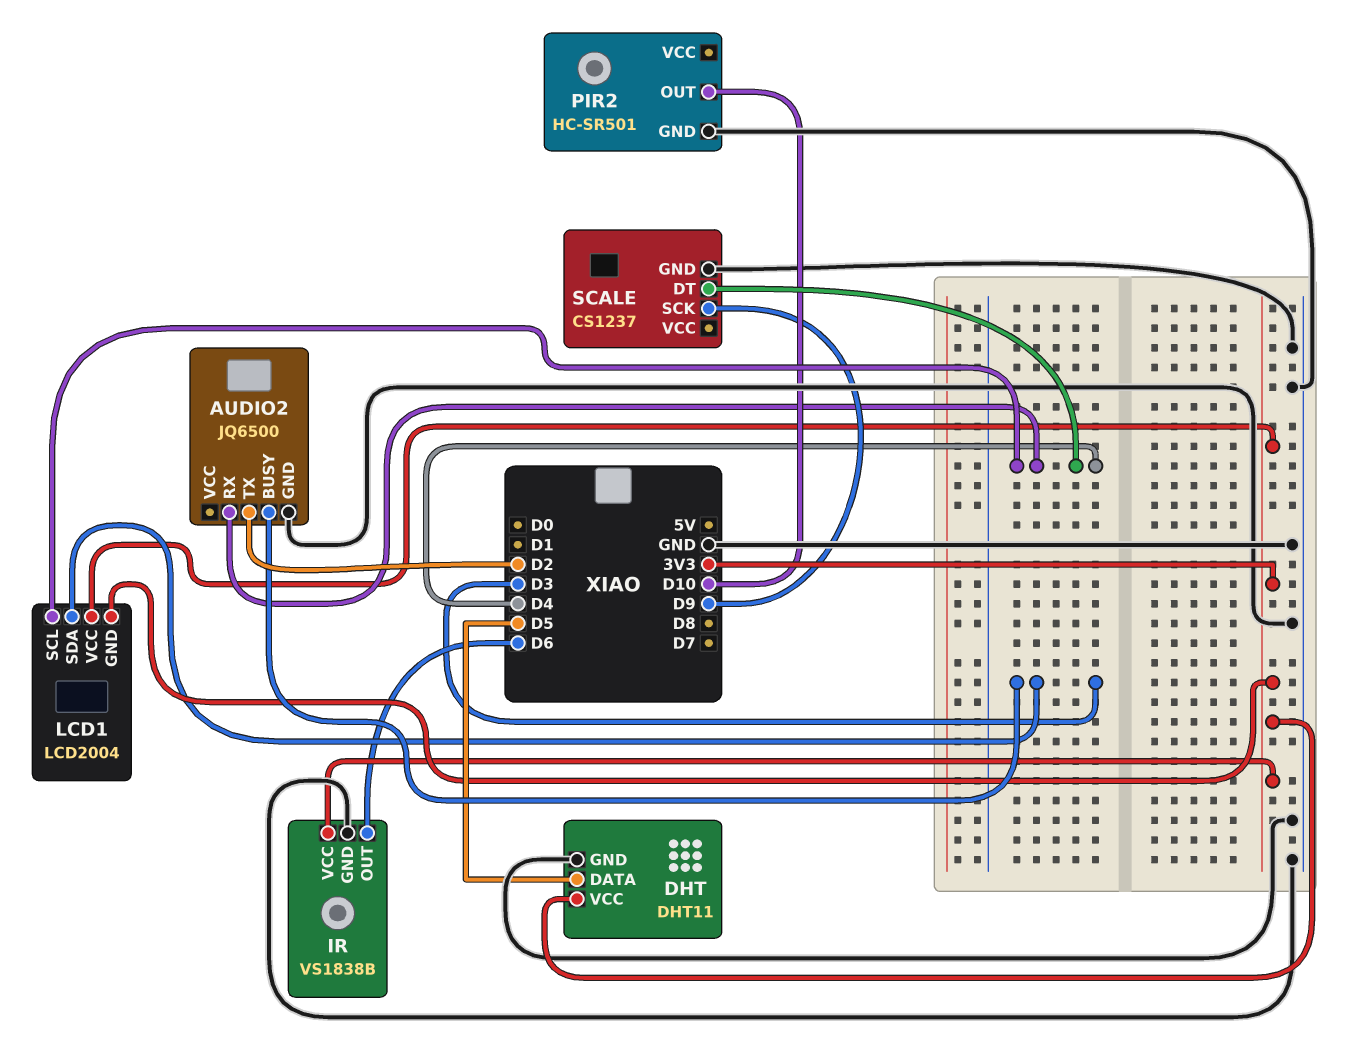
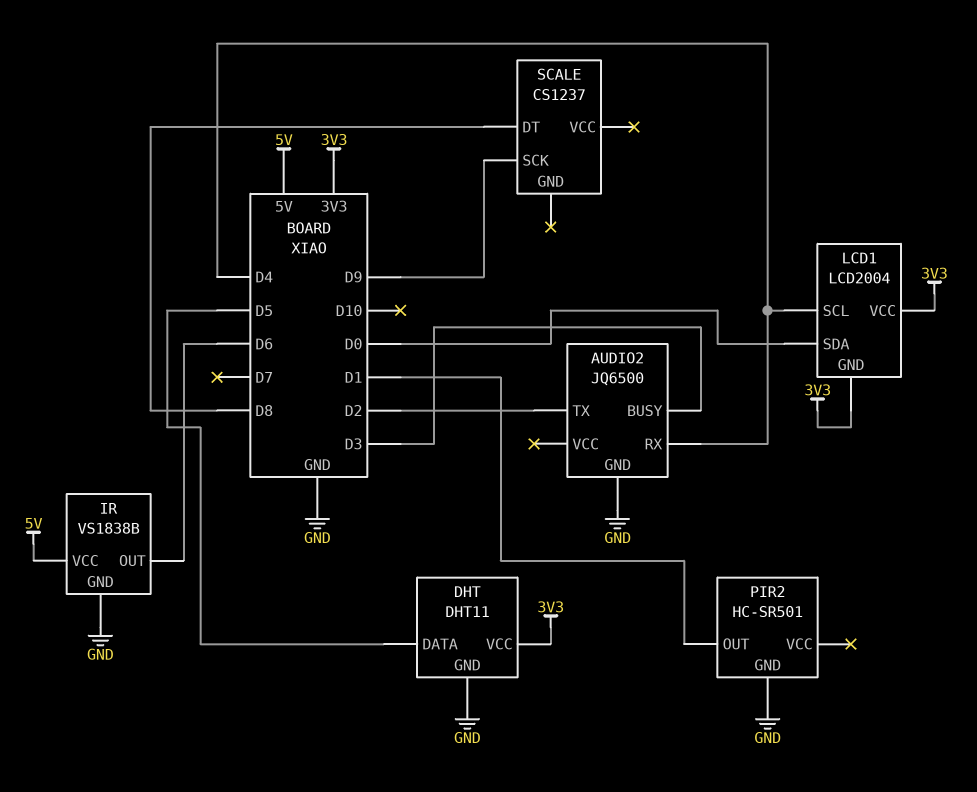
IR pin VCC: 3V3 -> 5V
LCD1 pin SDA: D3 -> D0
PIR2 pin OUT: D10 -> D1
SCALE pin DT: D4 -> D8
SCALE pin GND: GND -> none

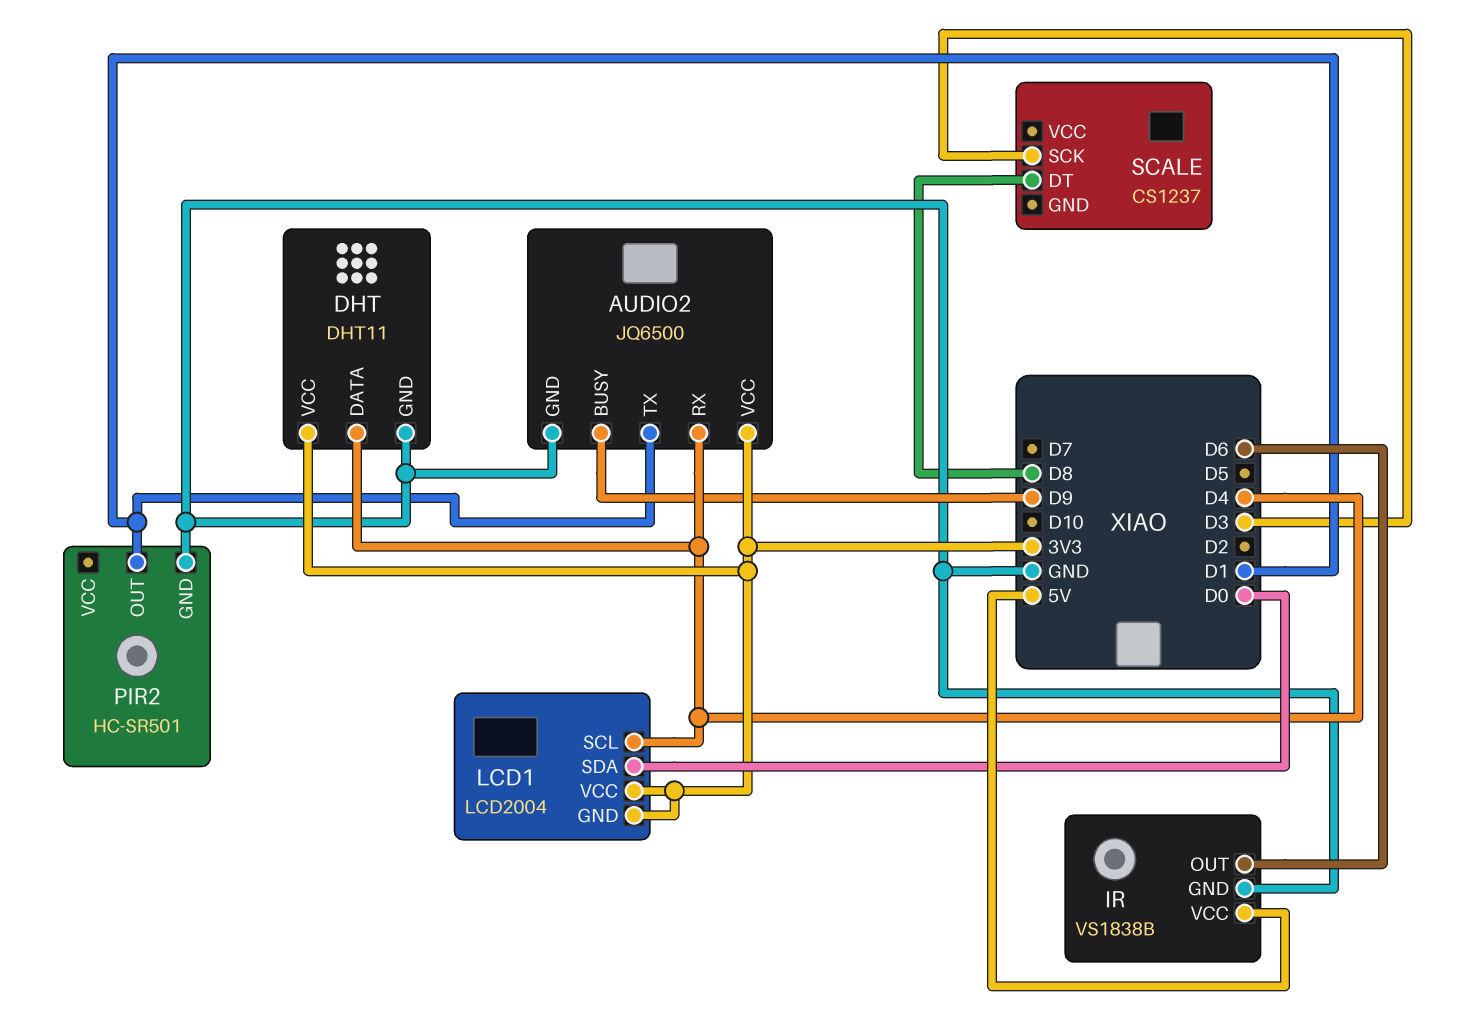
AUDIO2 pin BUSY: D3 -> D9
AUDIO2 pin TX: D2 -> D1
AUDIO2 pin VCC: none -> 3V3
DHT pin DATA: D5 -> D4
SCALE pin SCK: D9 -> D3

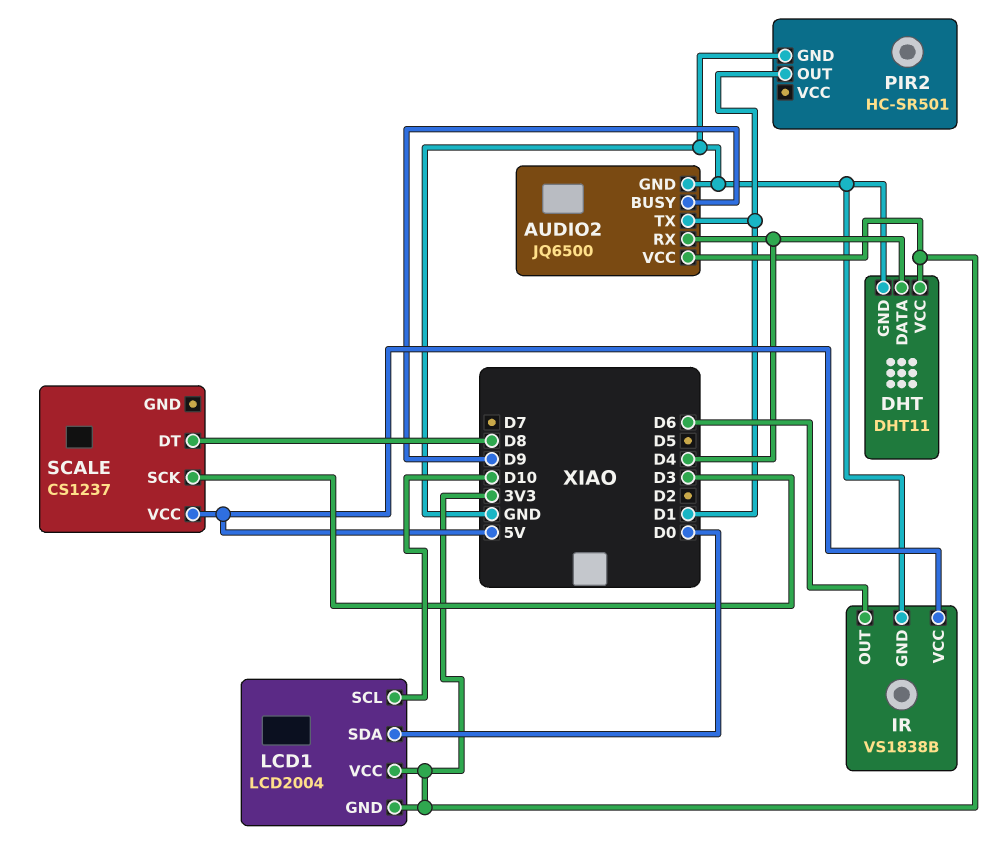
LCD1 pin SCL: D4 -> D10
SCALE pin VCC: none -> 5V

